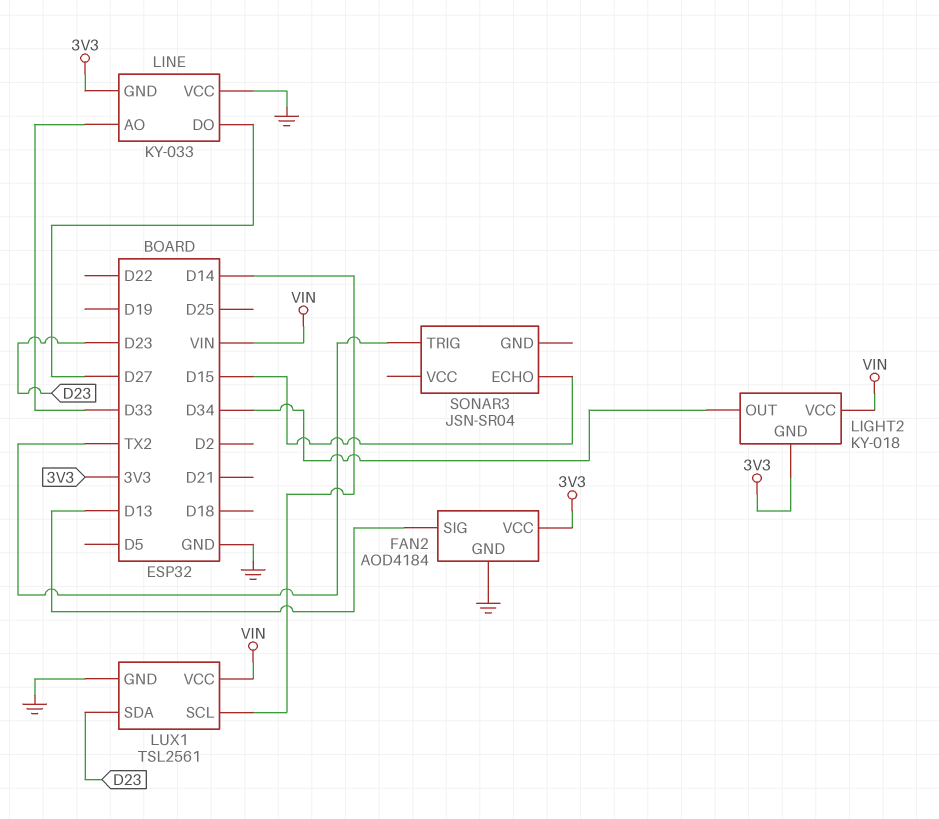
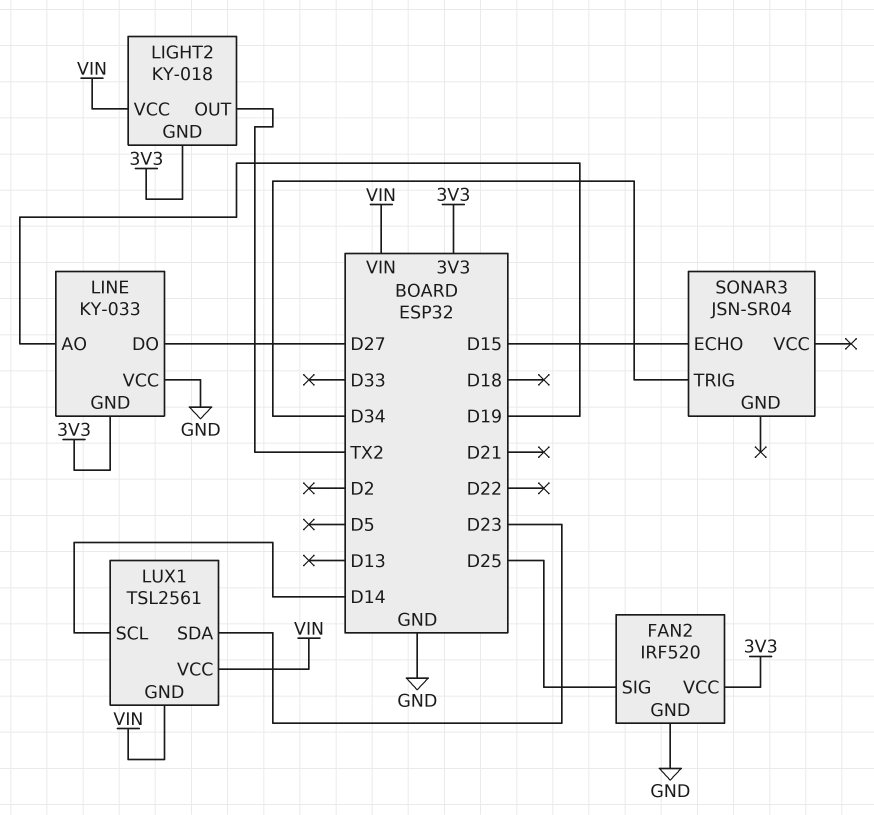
FAN2: AOD4184 -> IRF520
FAN2 pin SIG: D13 -> D25
LIGHT2 pin OUT: D34 -> TX2
LINE pin AO: D33 -> D19
LUX1 pin GND: GND -> VIN
SONAR3 pin TRIG: TX2 -> D34

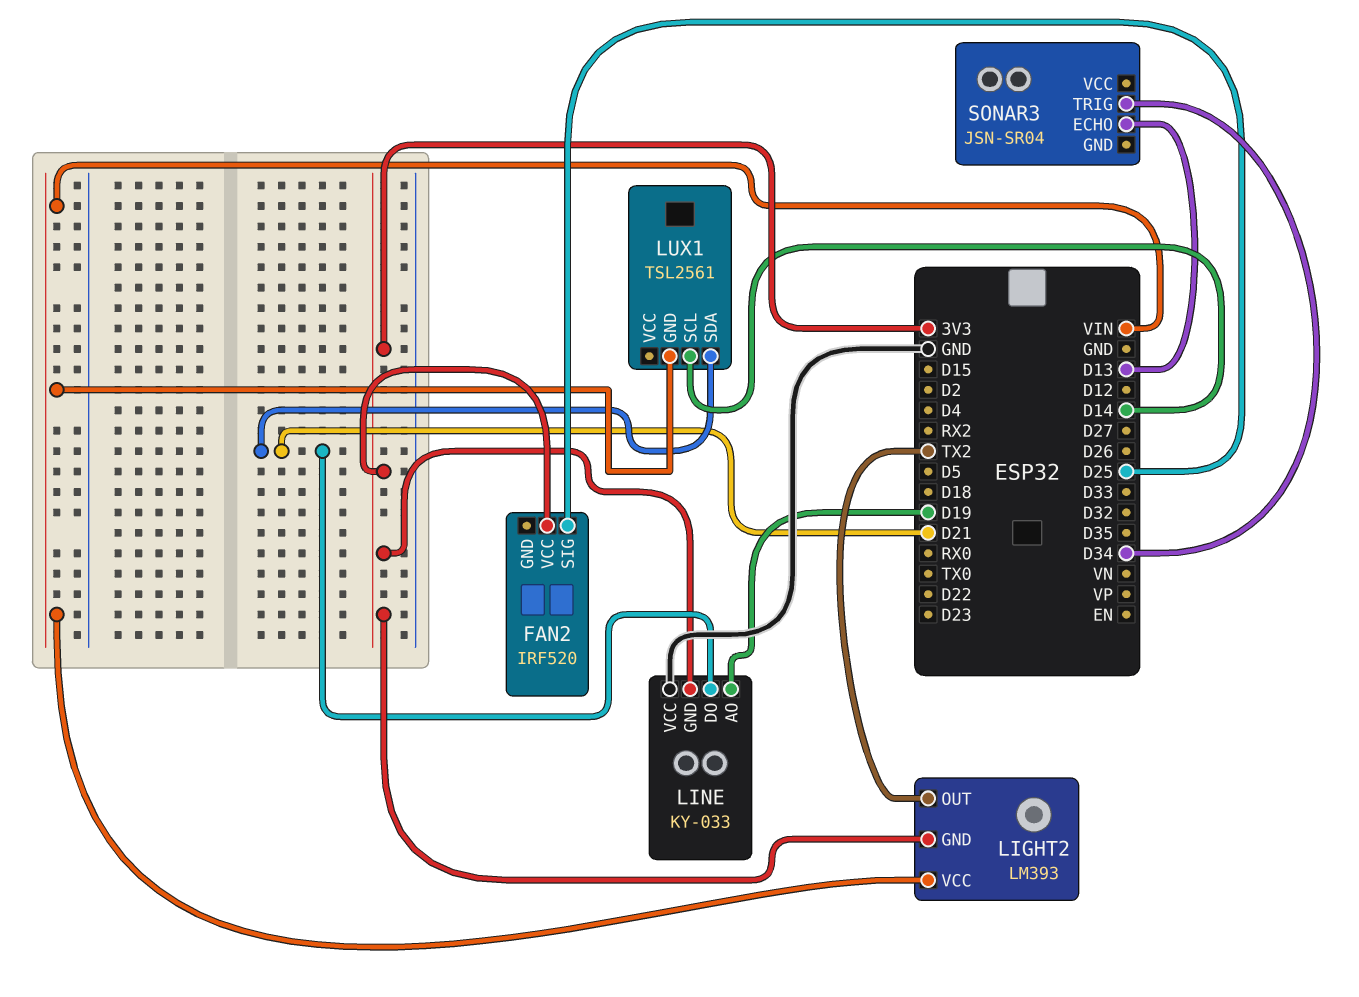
FAN2 pin GND: GND -> none
LIGHT2: KY-018 -> LM393
LINE pin DO: D27 -> D21
LUX1 pin SDA: D23 -> D21
LUX1 pin VCC: VIN -> none
SONAR3 pin ECHO: D15 -> D13

